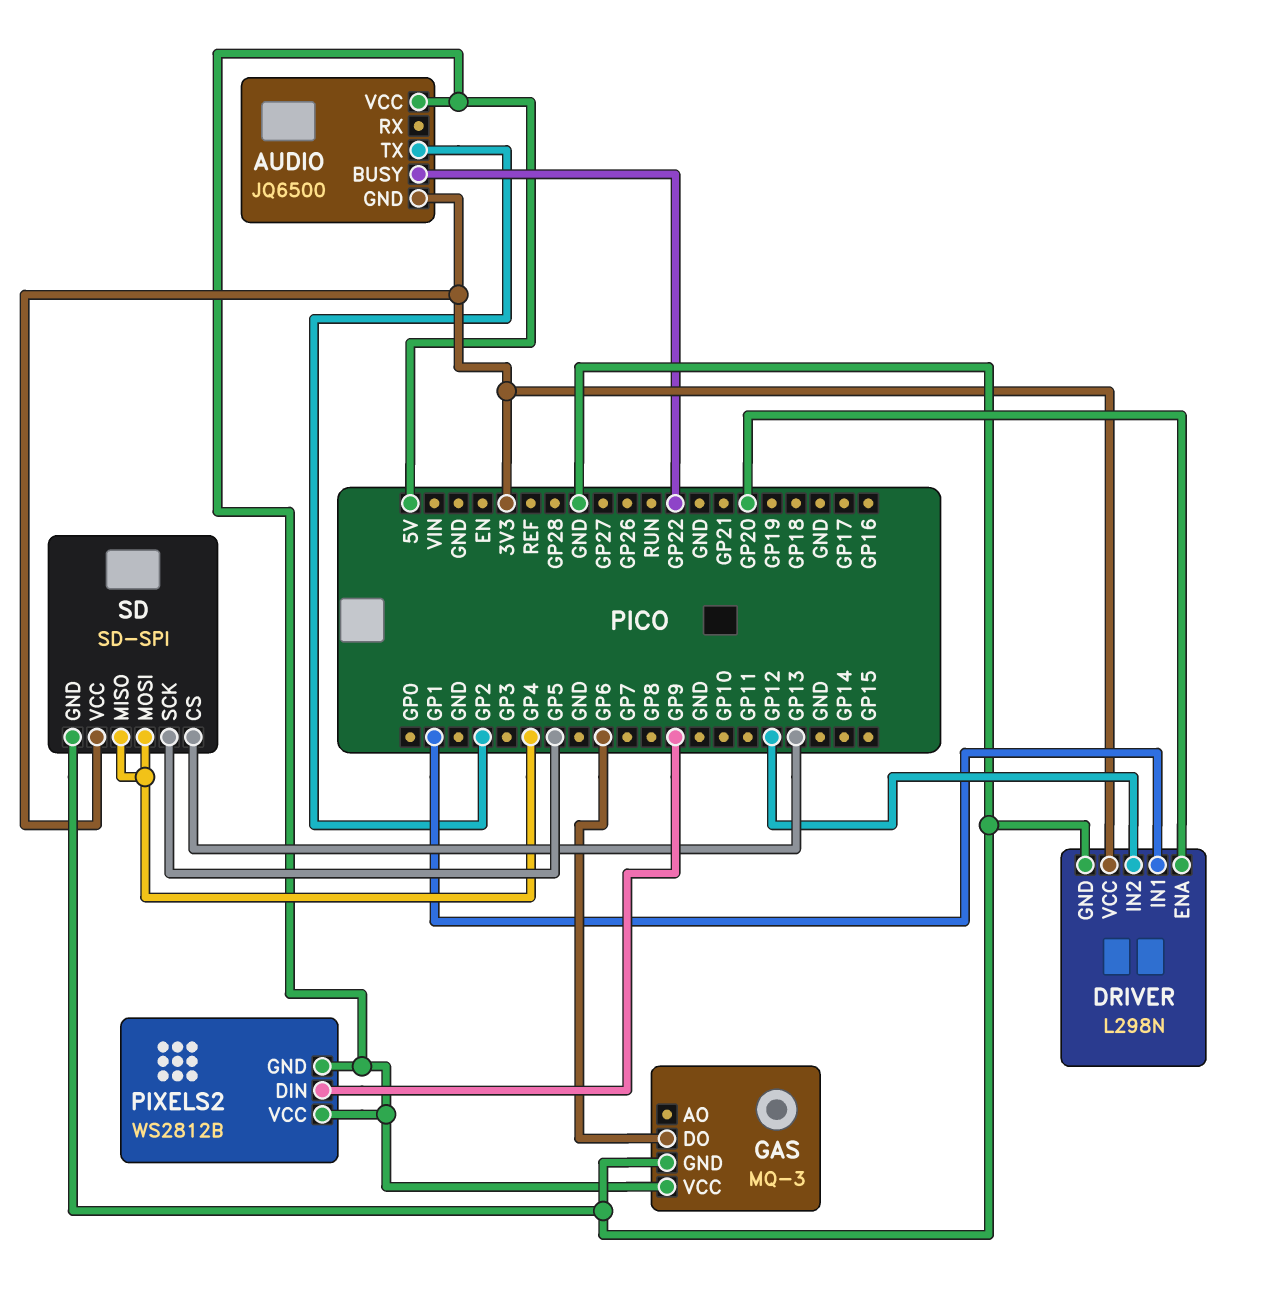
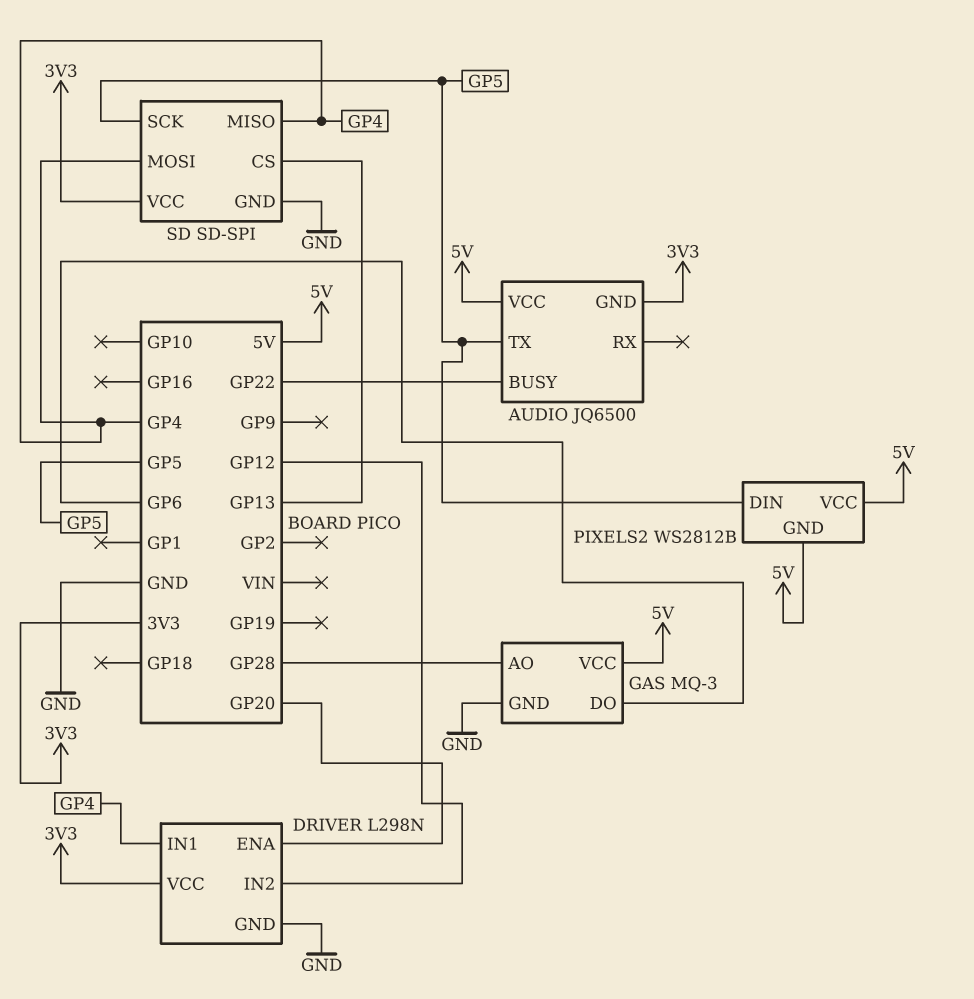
AUDIO pin TX: GP2 -> GP5
DRIVER pin IN1: GP1 -> GP4
GAS pin AO: none -> GP28
PIXELS2 pin DIN: GP9 -> GP5

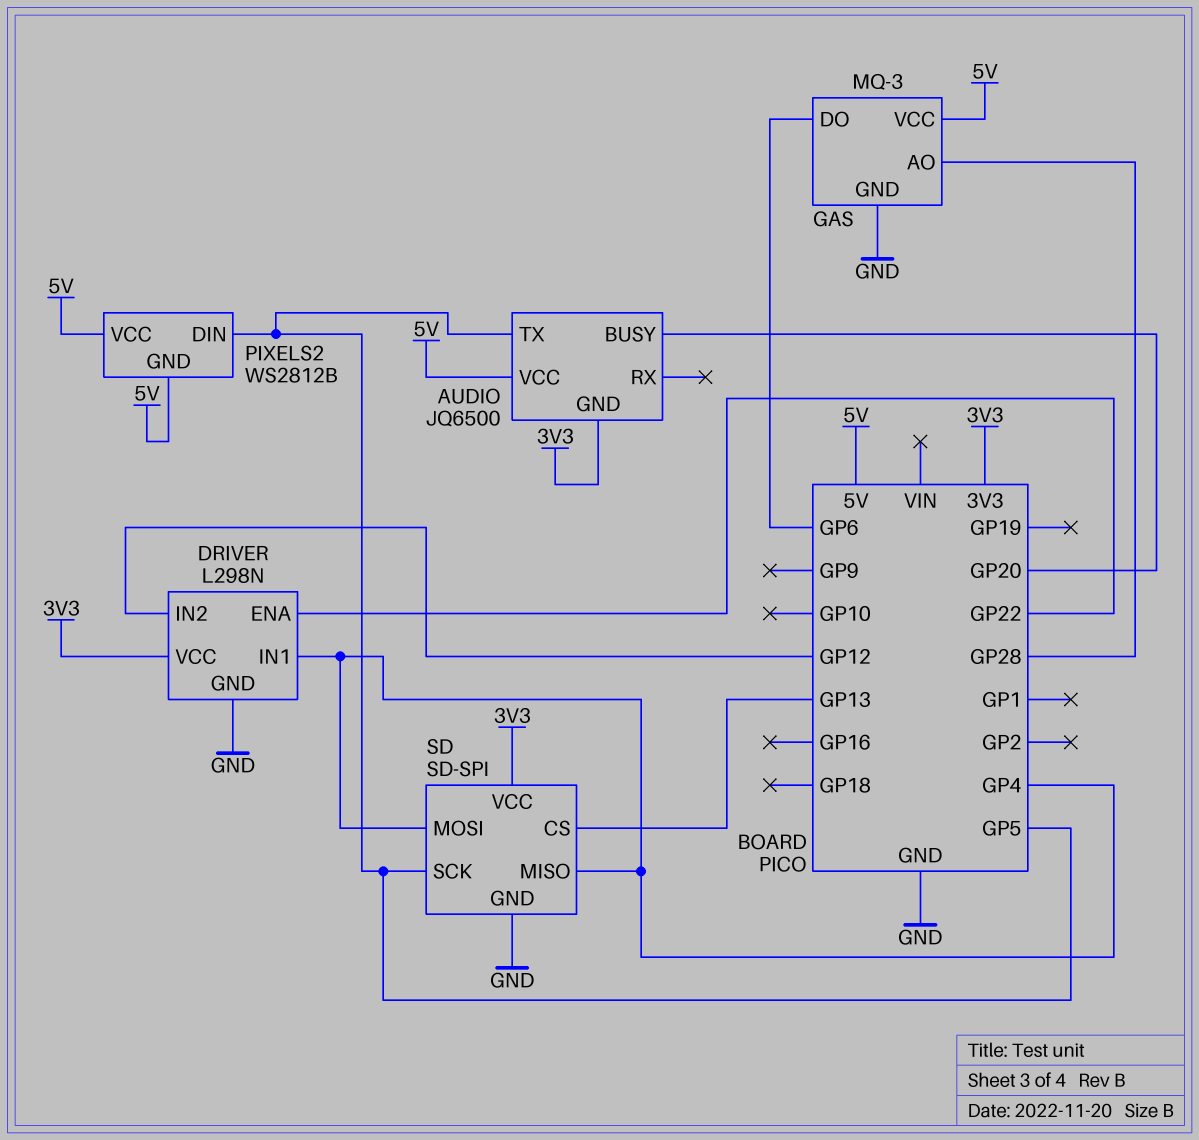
AUDIO pin BUSY: GP22 -> GP20
DRIVER pin ENA: GP20 -> GP22

